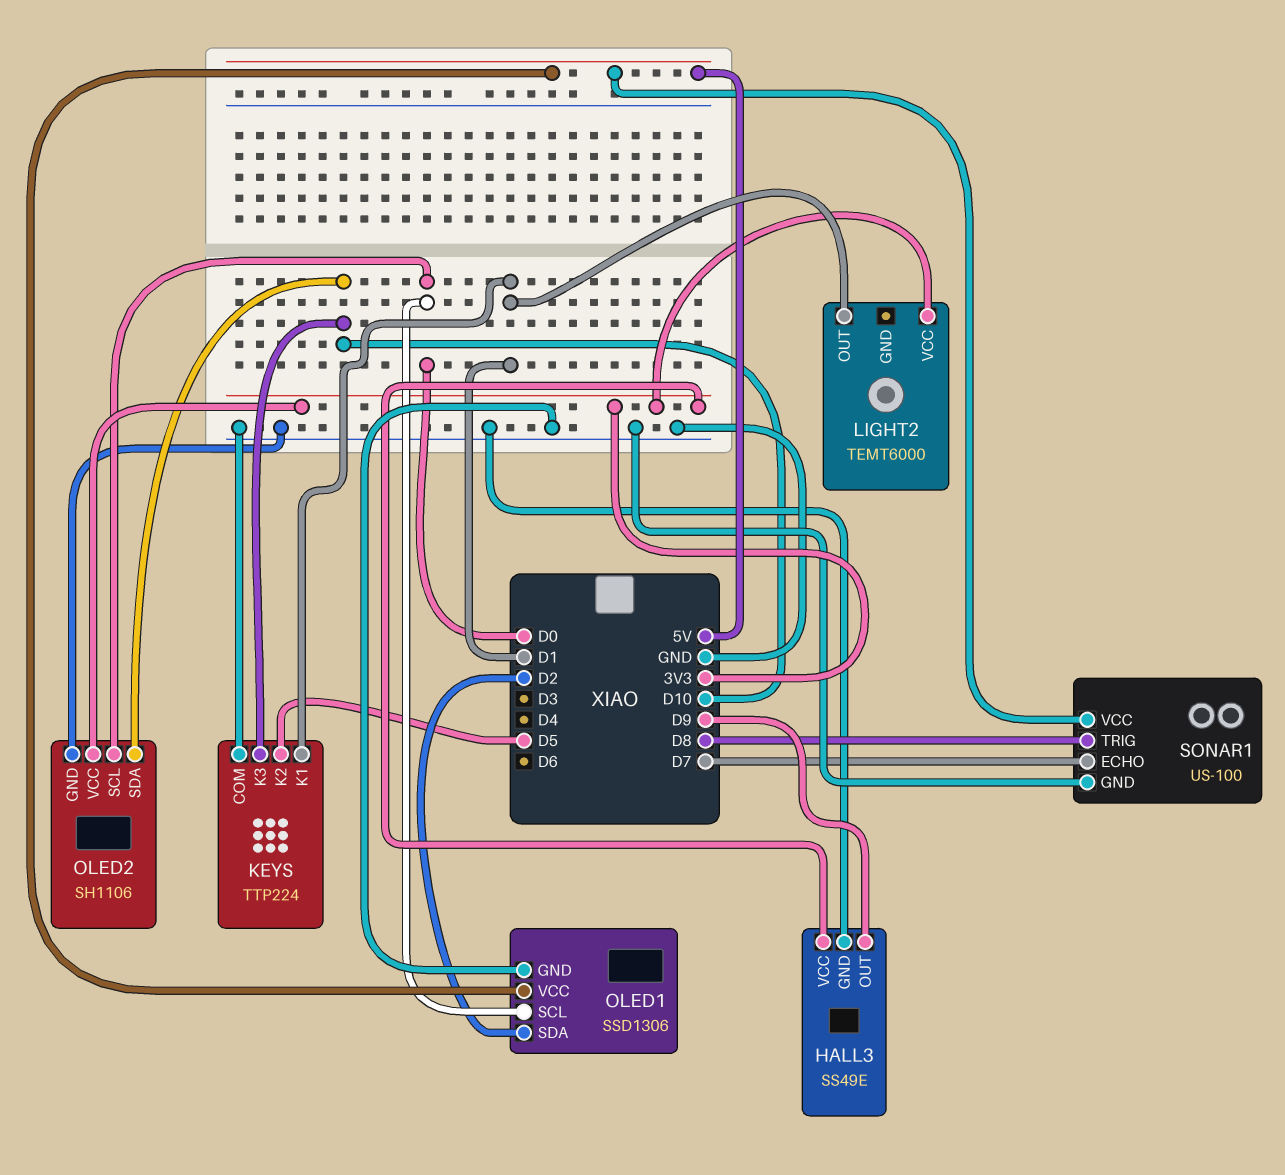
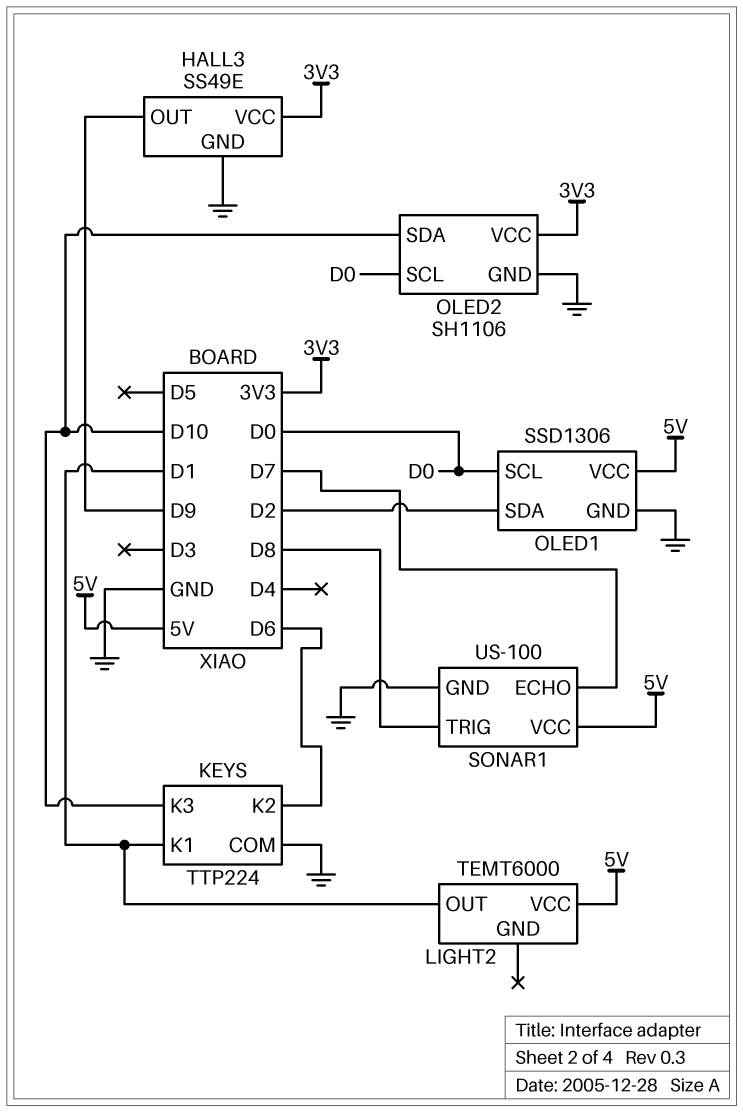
KEYS pin K2: D5 -> D6
LIGHT2 pin VCC: 3V3 -> 5V

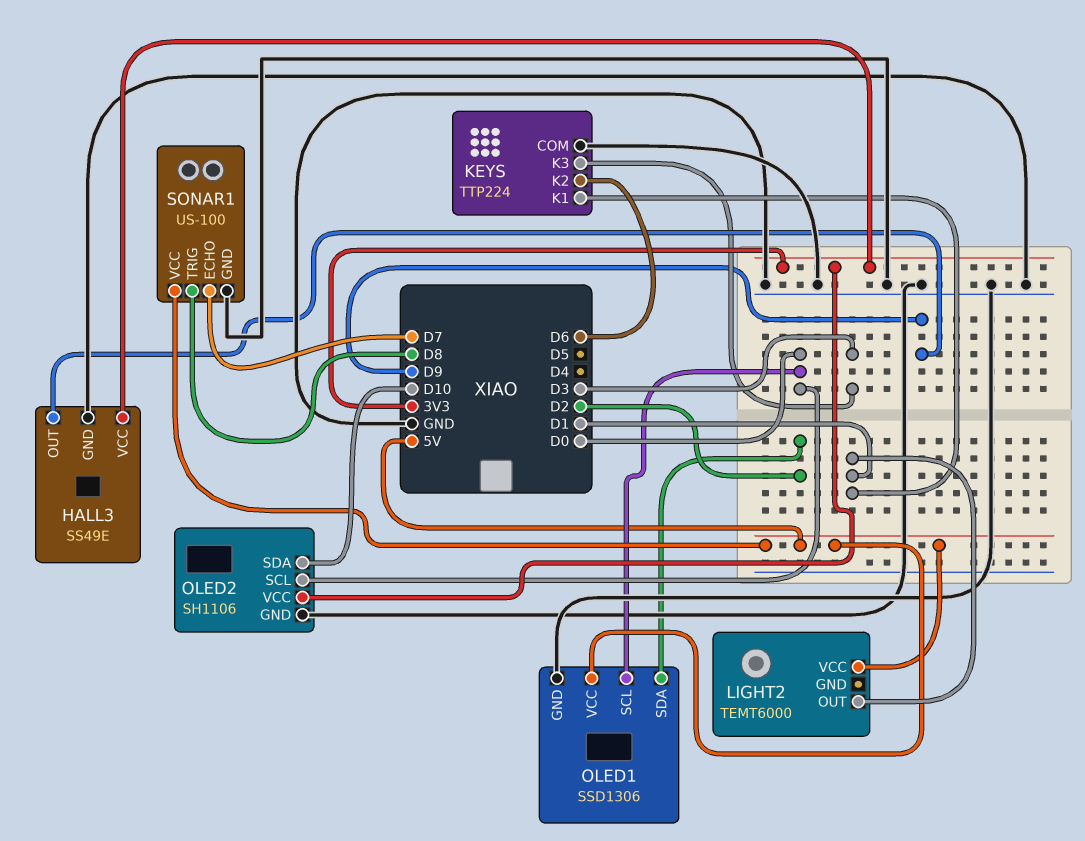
KEYS pin K3: D10 -> D3

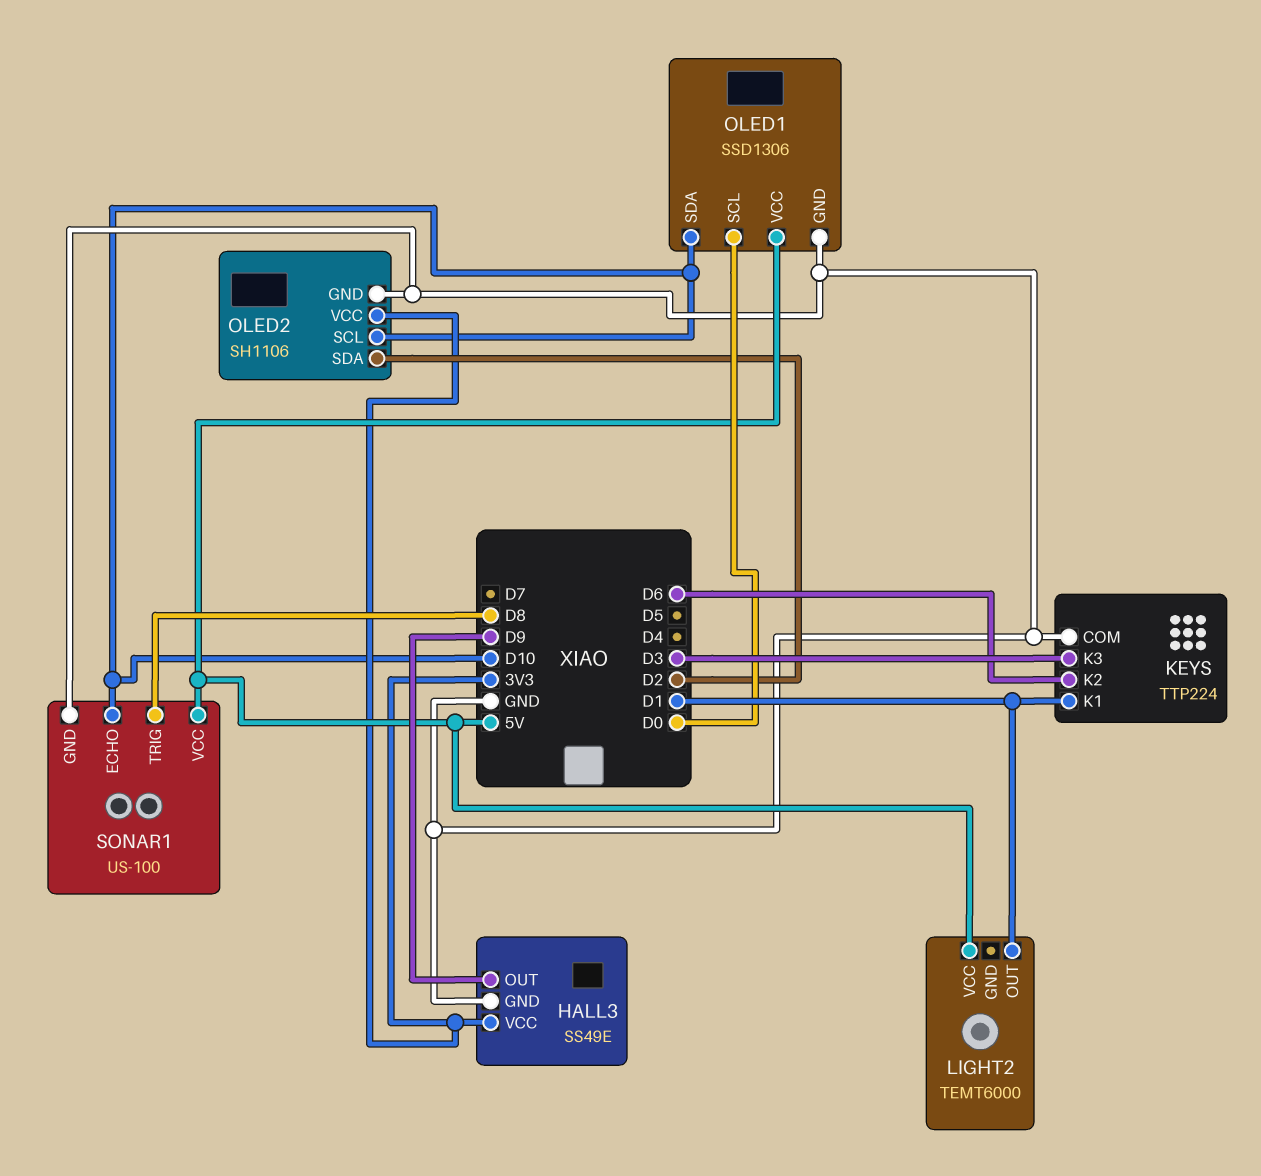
OLED1 pin SDA: D2 -> D10
OLED2 pin SCL: D0 -> D10
OLED2 pin SDA: D10 -> D2
SONAR1 pin ECHO: D7 -> D10

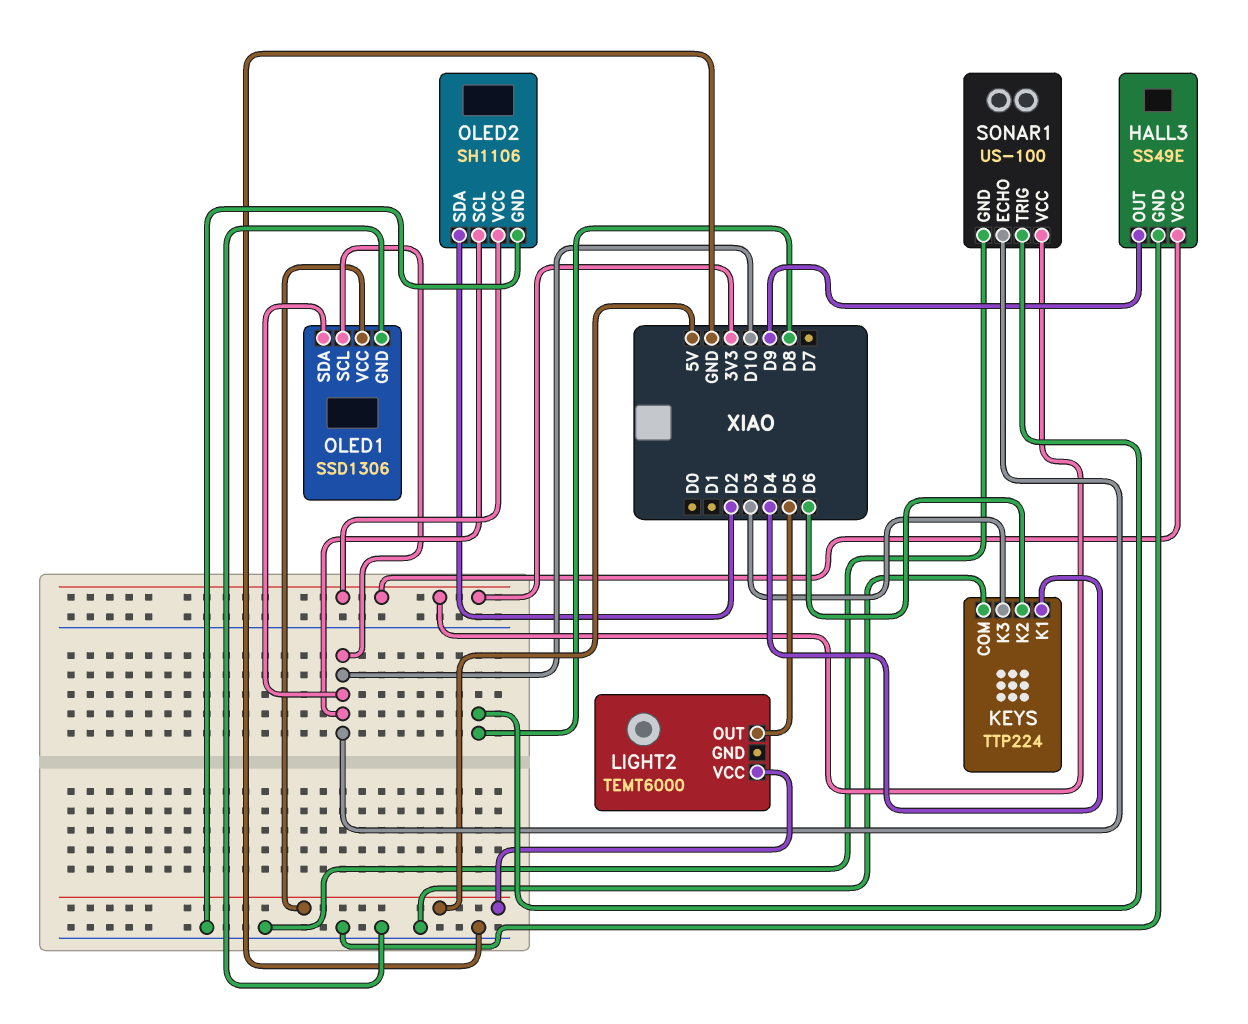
KEYS pin K1: D1 -> D4
LIGHT2 pin OUT: D1 -> D5
OLED1 pin SCL: D0 -> D10
SONAR1 pin VCC: 5V -> 3V3

